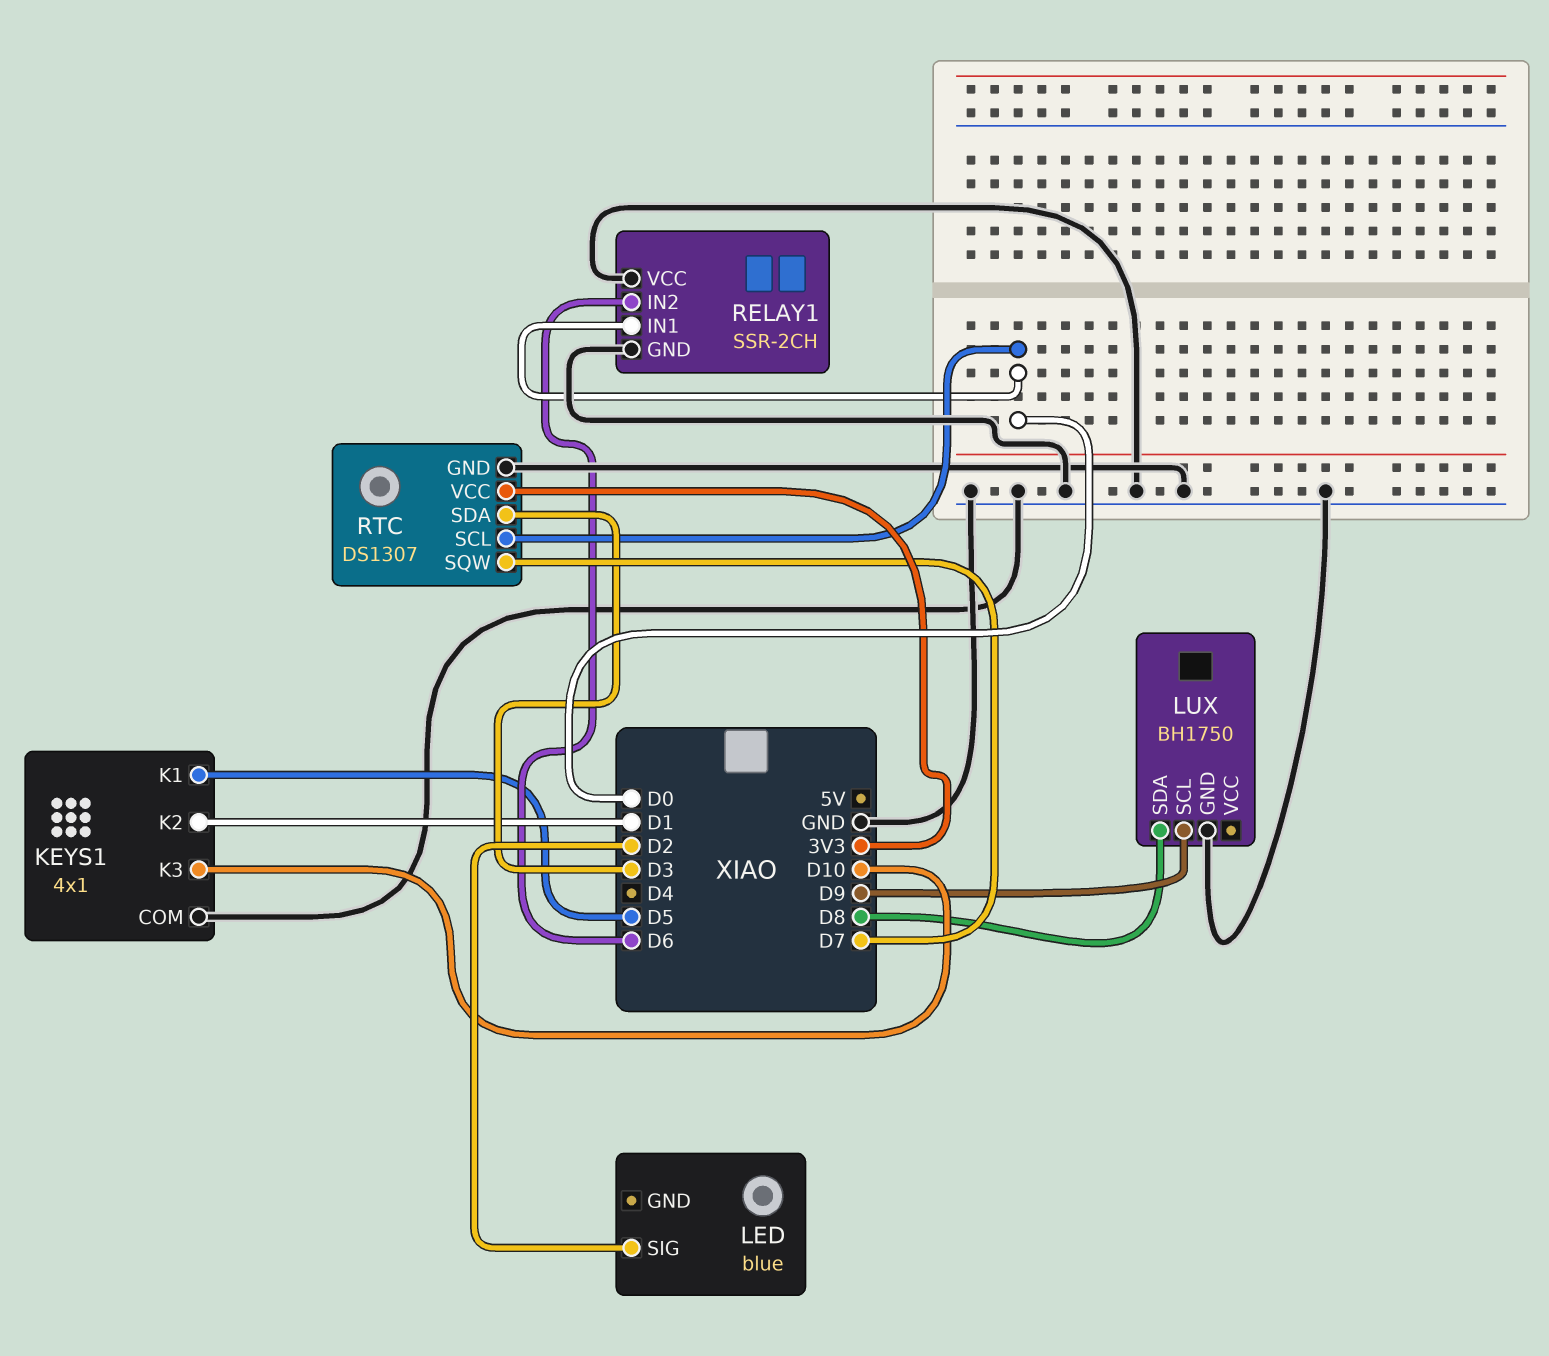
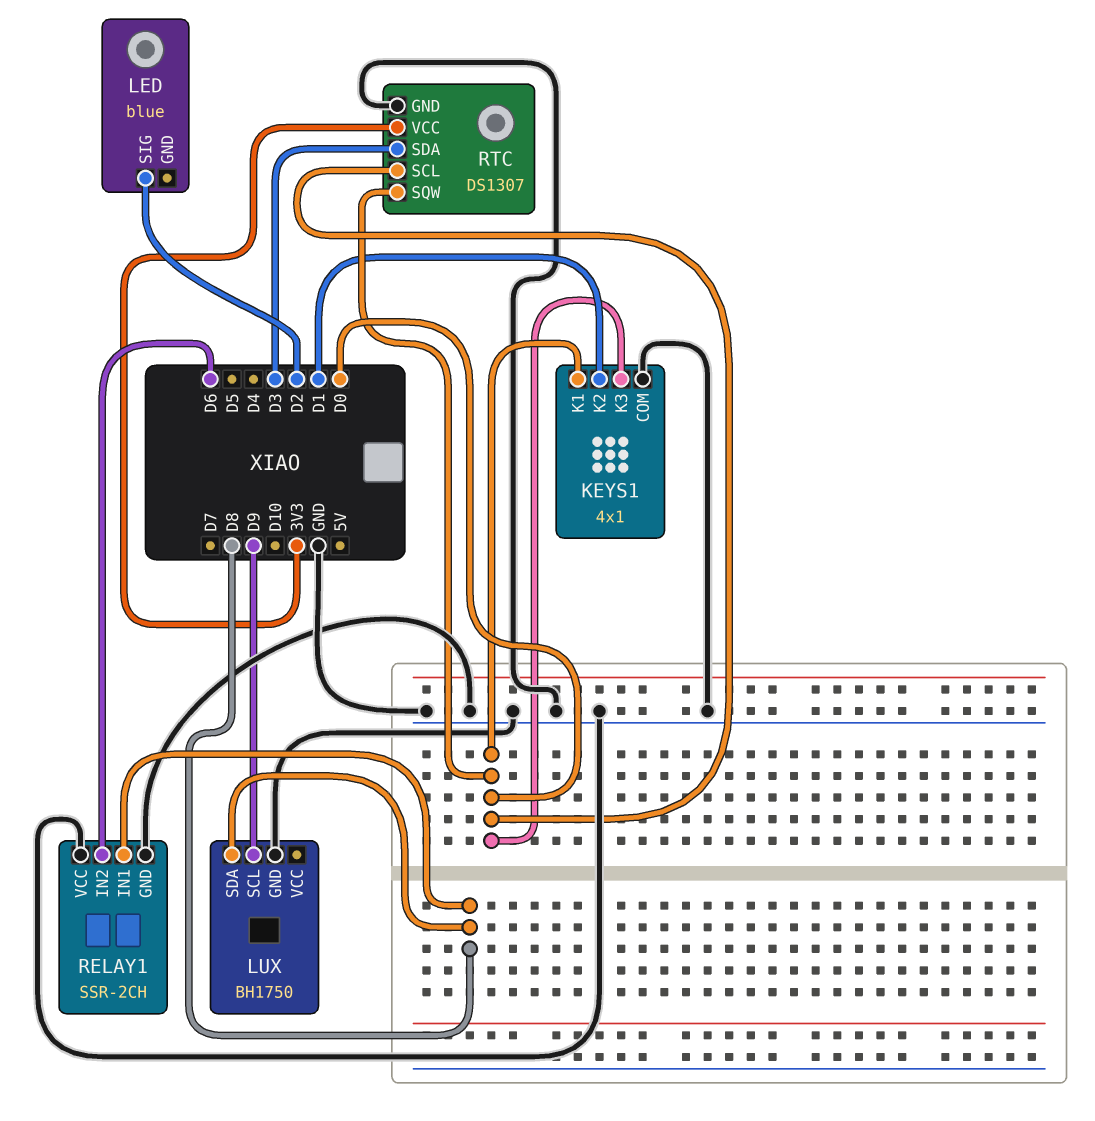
KEYS1 pin K1: D5 -> D0
KEYS1 pin K3: D10 -> D0
RELAY1 pin IN1: D0 -> D8
RTC pin SQW: D7 -> D0

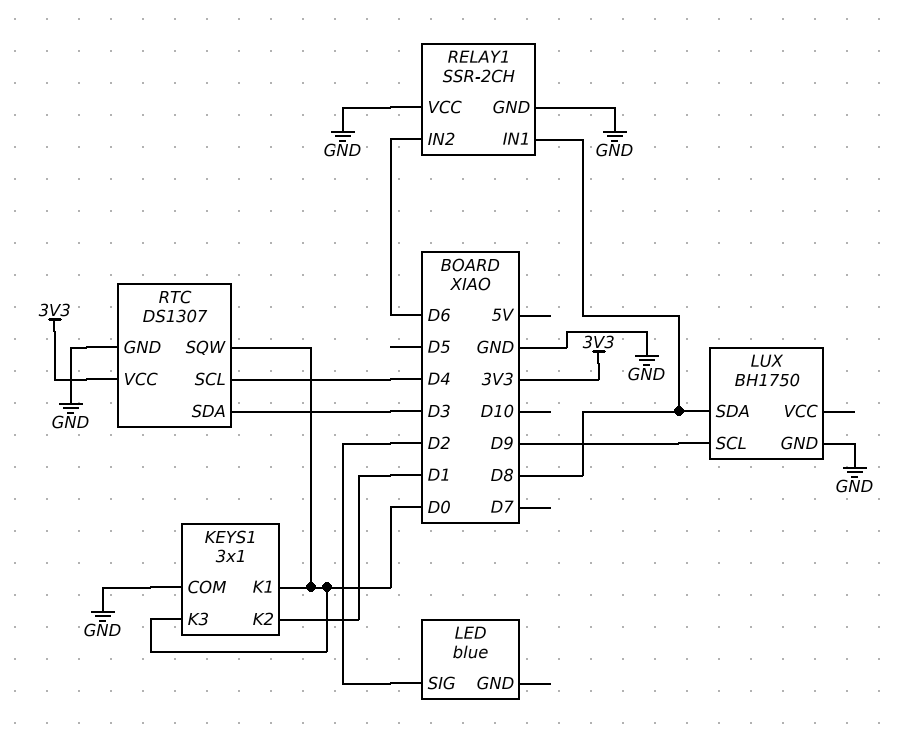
KEYS1: 4x1 -> 3x1
RTC pin SCL: D0 -> D4

